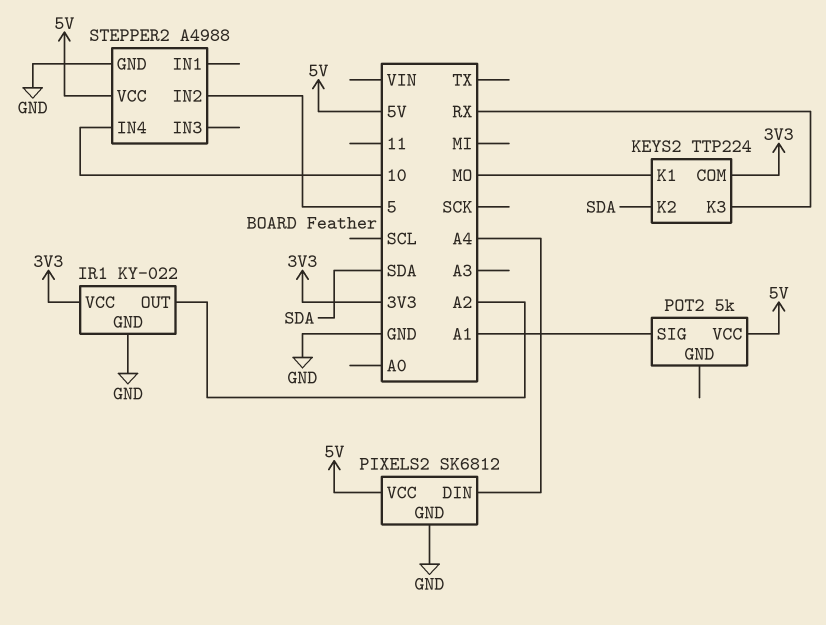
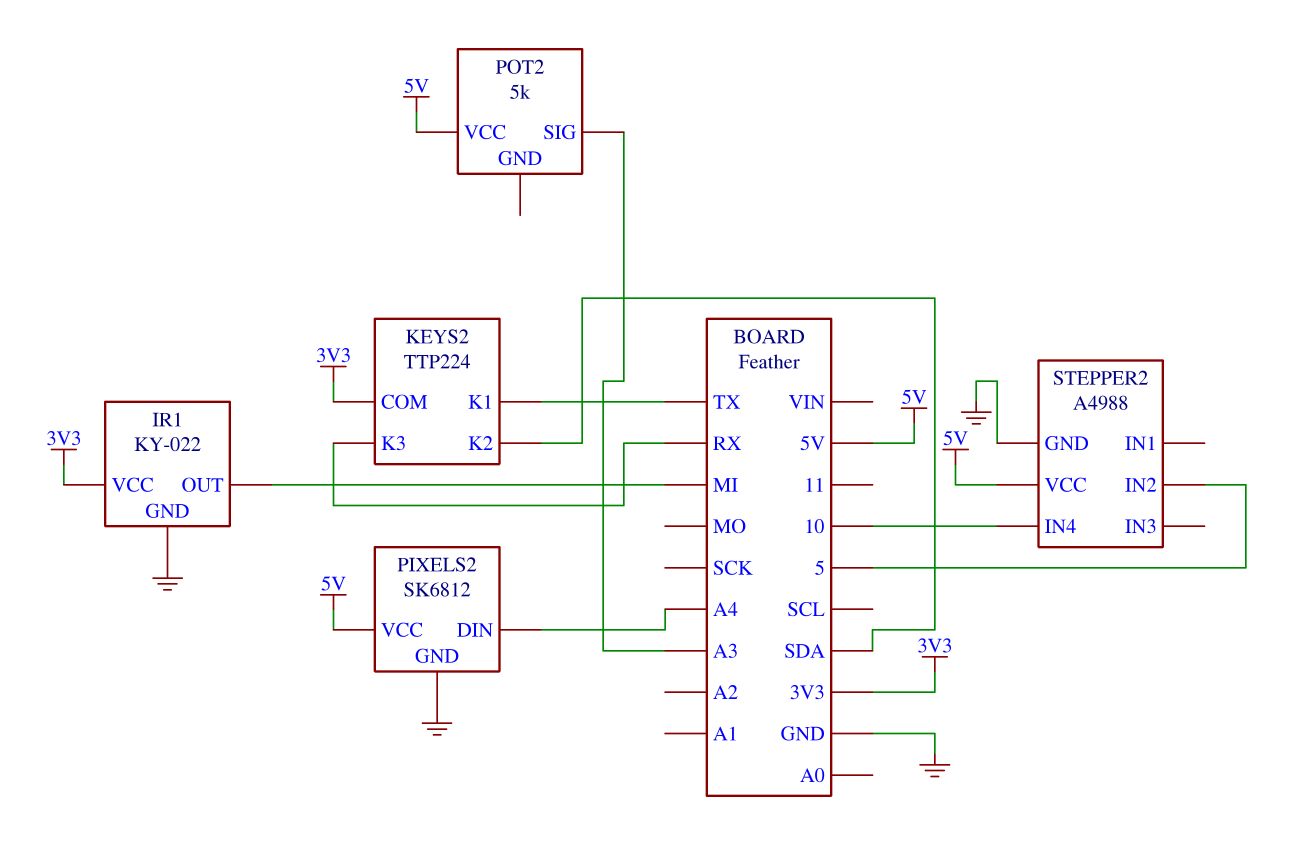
IR1 pin OUT: A2 -> MI
KEYS2 pin K1: MO -> TX
POT2 pin SIG: A1 -> A3

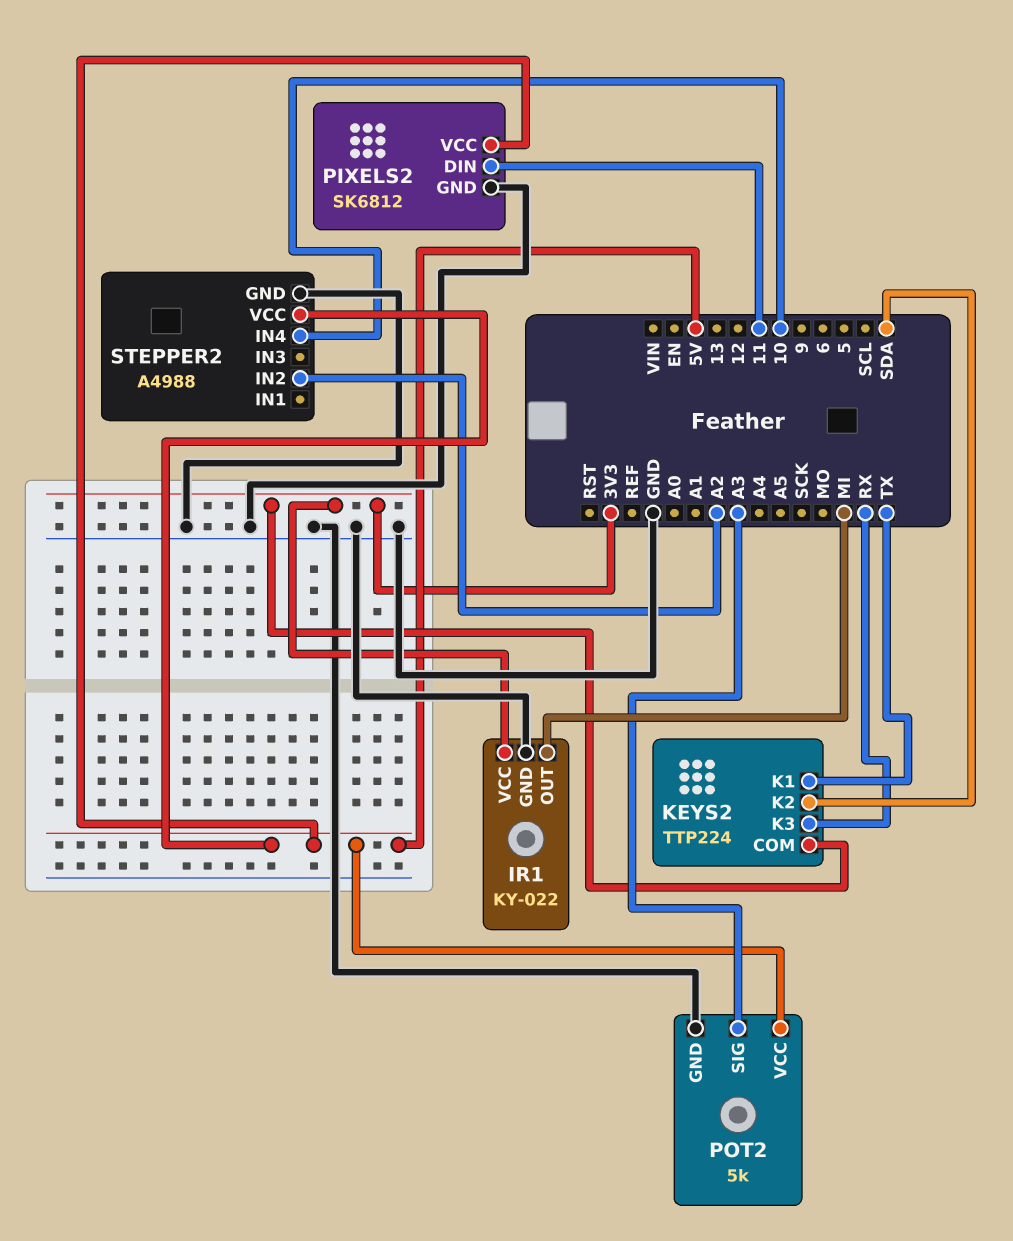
PIXELS2 pin DIN: A4 -> 11
POT2 pin GND: none -> GND
STEPPER2 pin IN2: 5 -> A2

